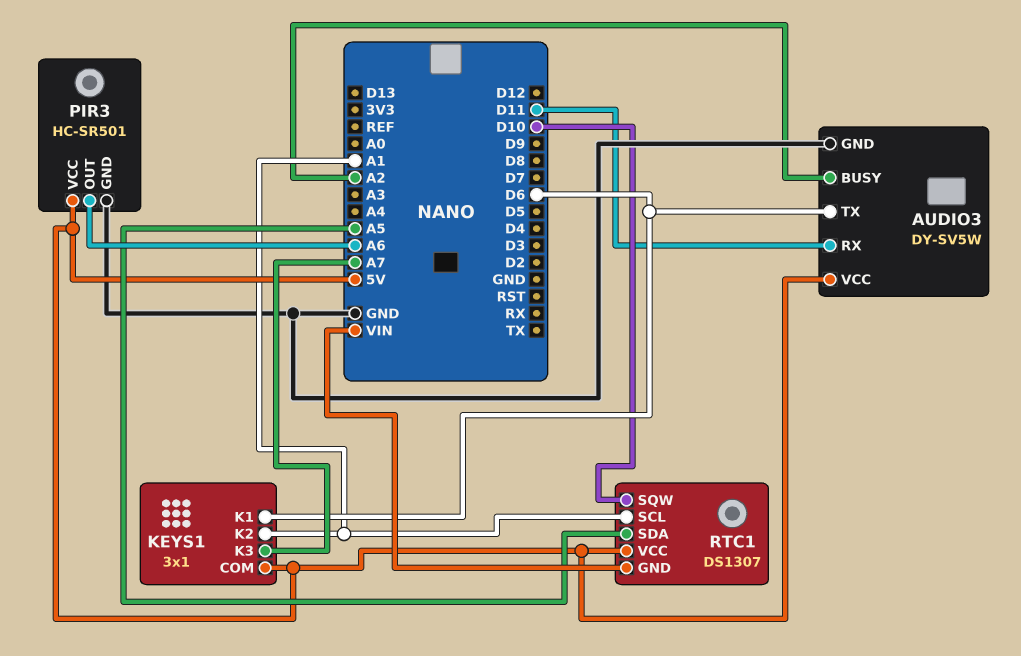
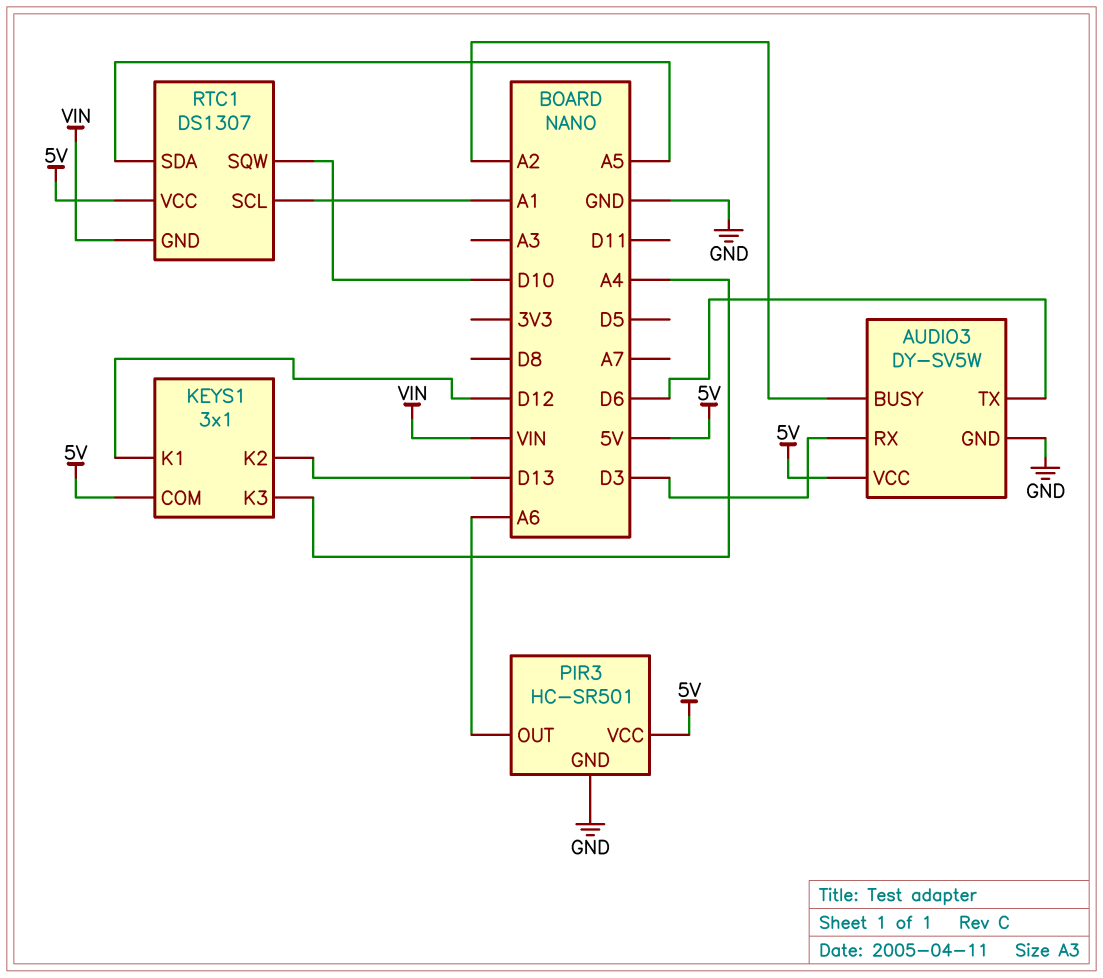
AUDIO3 pin RX: D11 -> D3
KEYS1 pin K1: D6 -> D12
KEYS1 pin K2: A1 -> D13
KEYS1 pin K3: A7 -> A4

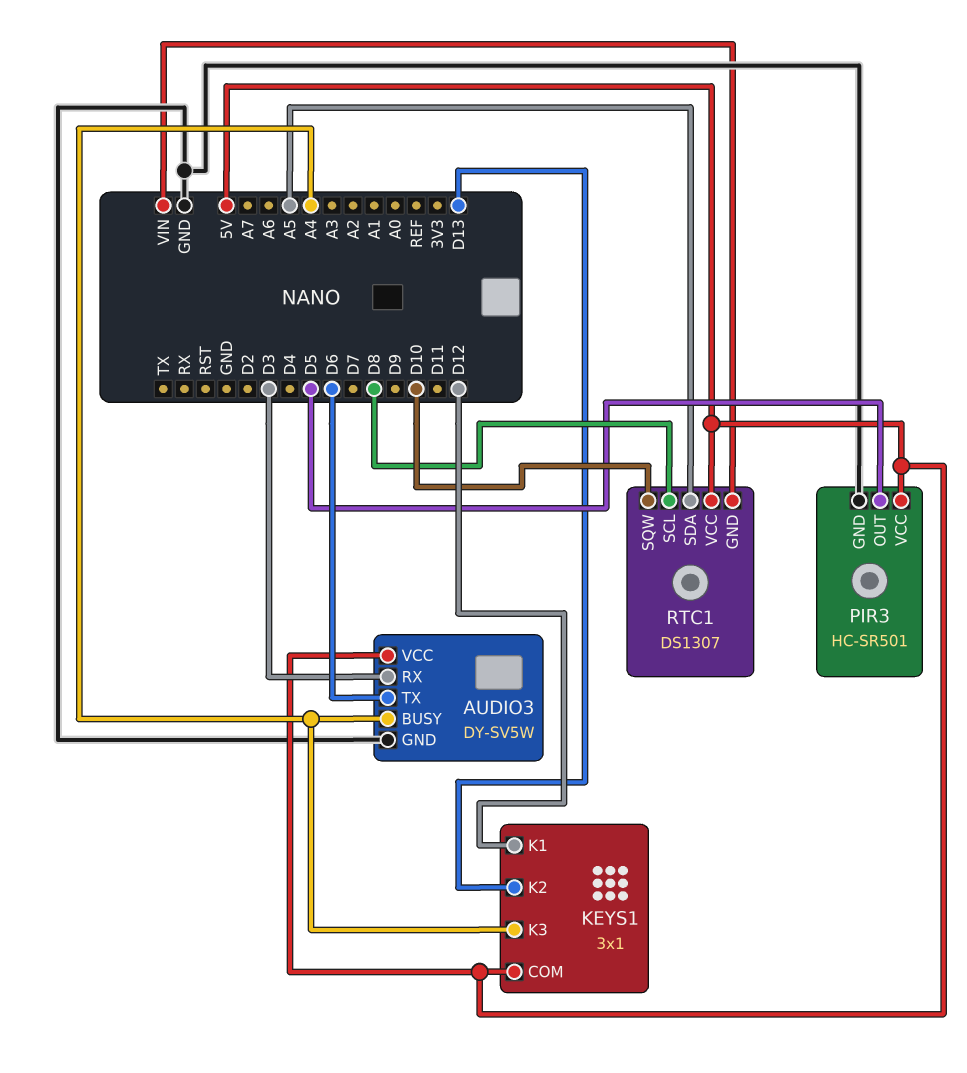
AUDIO3 pin BUSY: A2 -> A4
PIR3 pin OUT: A6 -> D5
RTC1 pin SCL: A1 -> D8

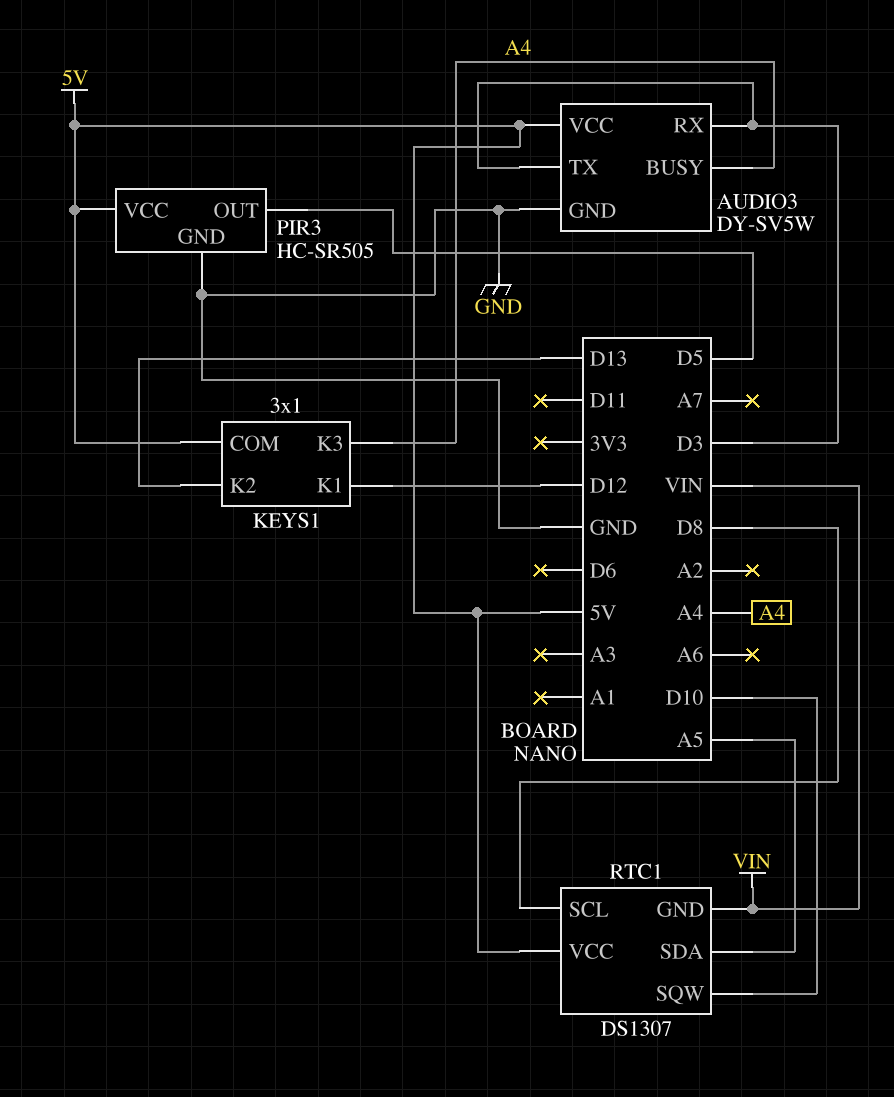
AUDIO3 pin TX: D6 -> D3
PIR3: HC-SR501 -> HC-SR505

